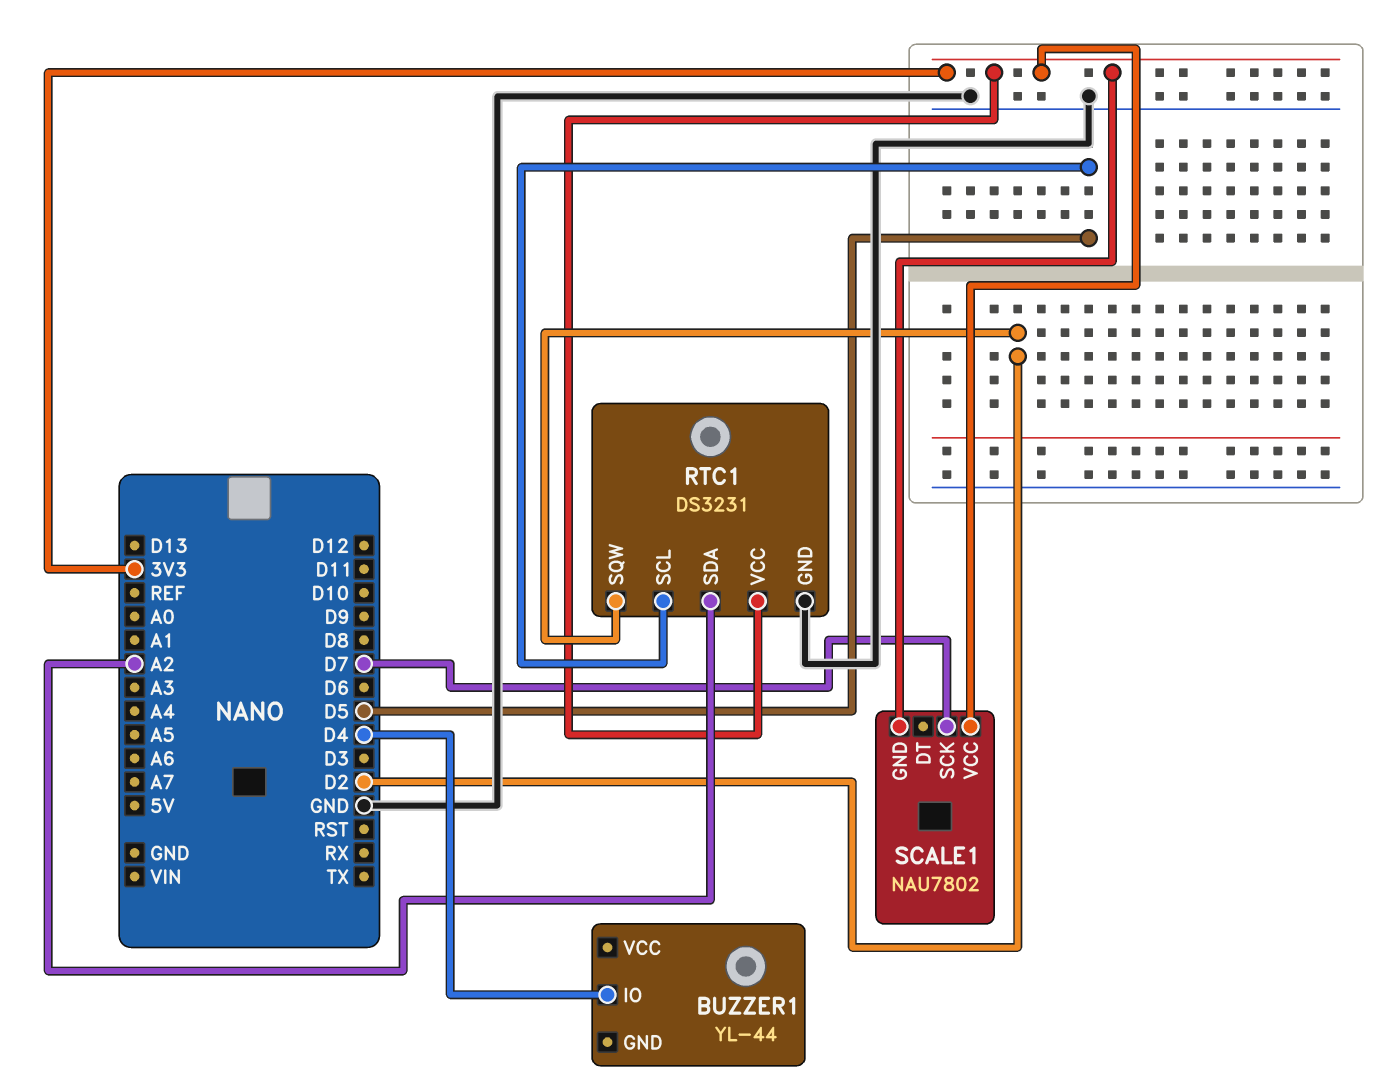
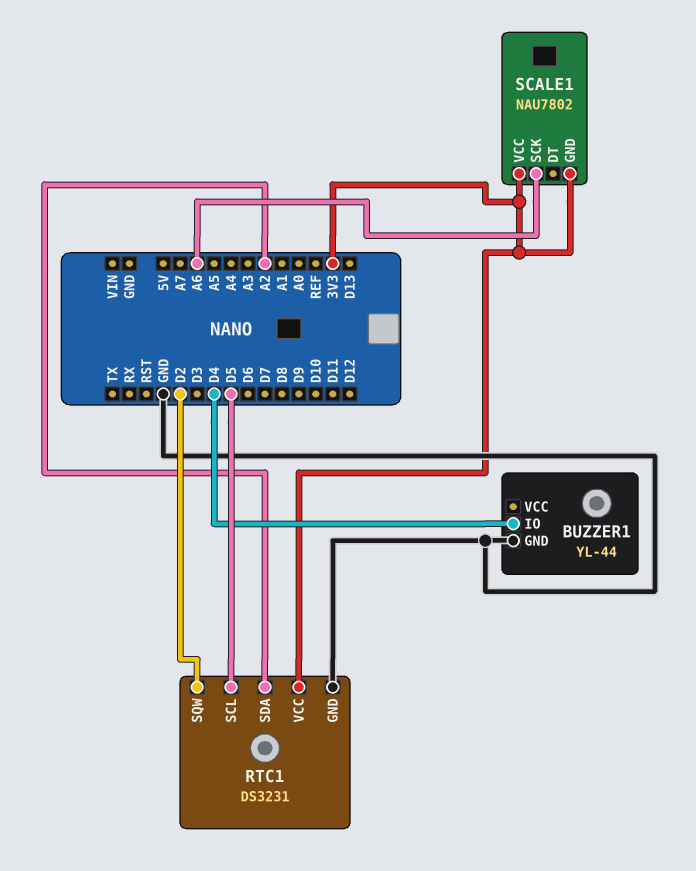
BUZZER1 pin GND: none -> GND
SCALE1 pin SCK: D7 -> A6

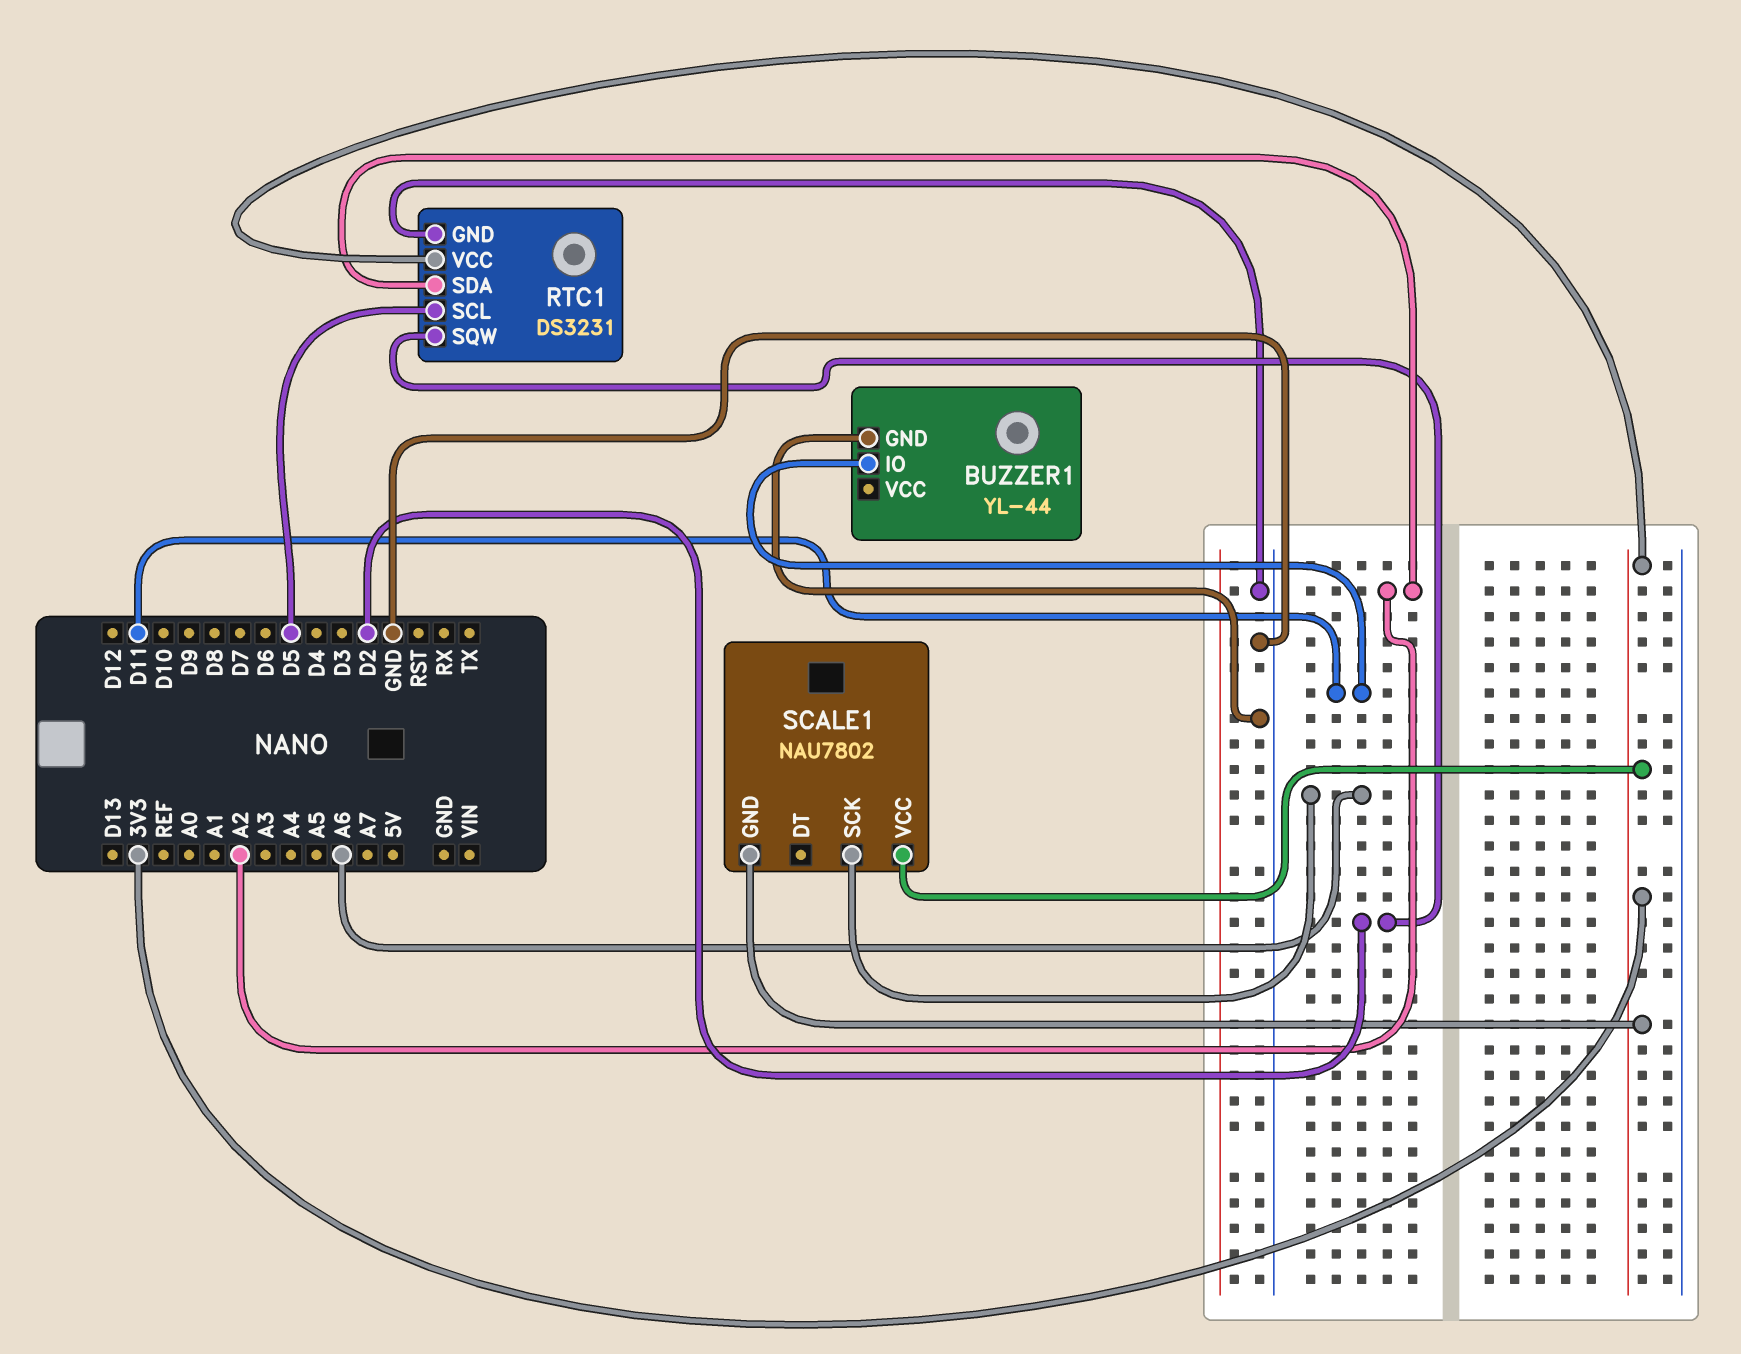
BUZZER1 pin IO: D4 -> D11

